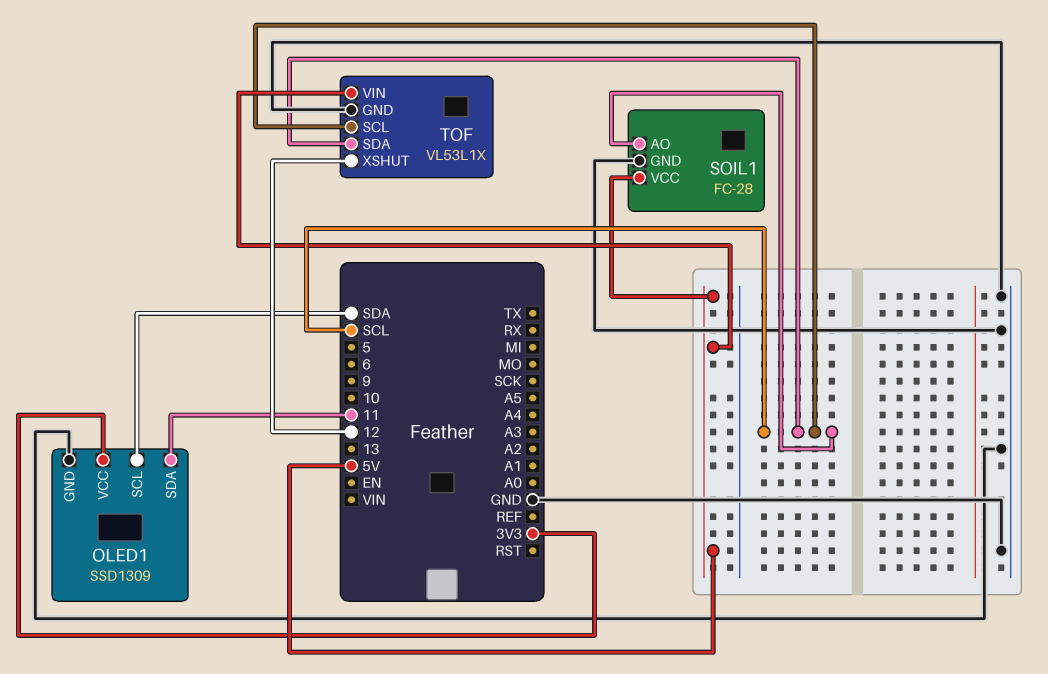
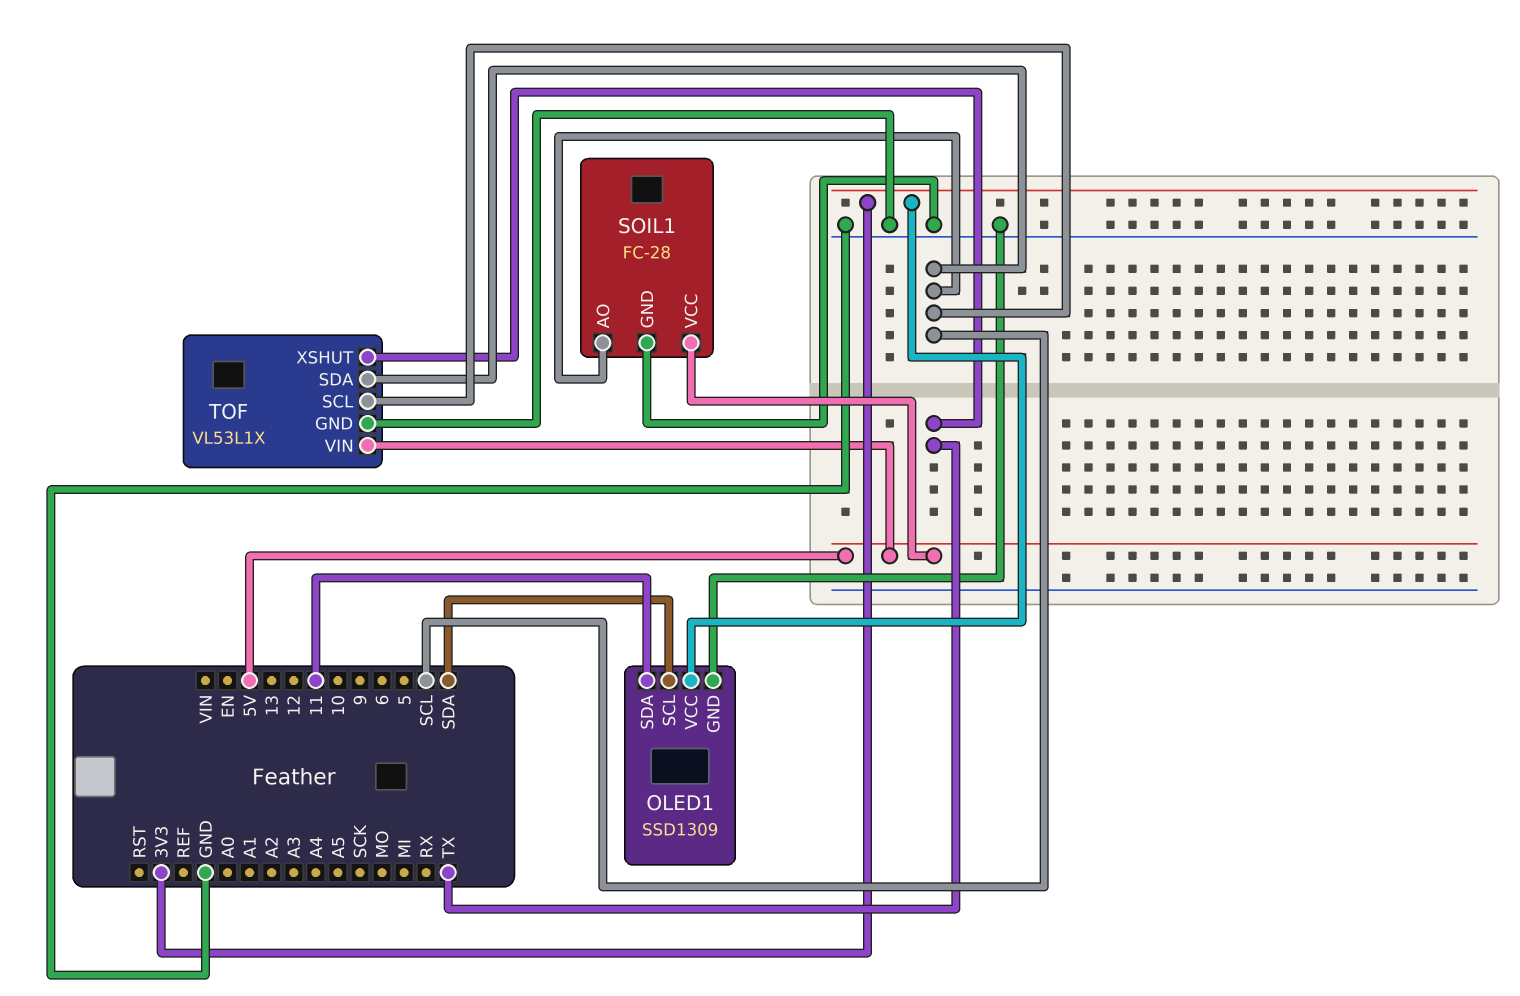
TOF pin XSHUT: 12 -> TX

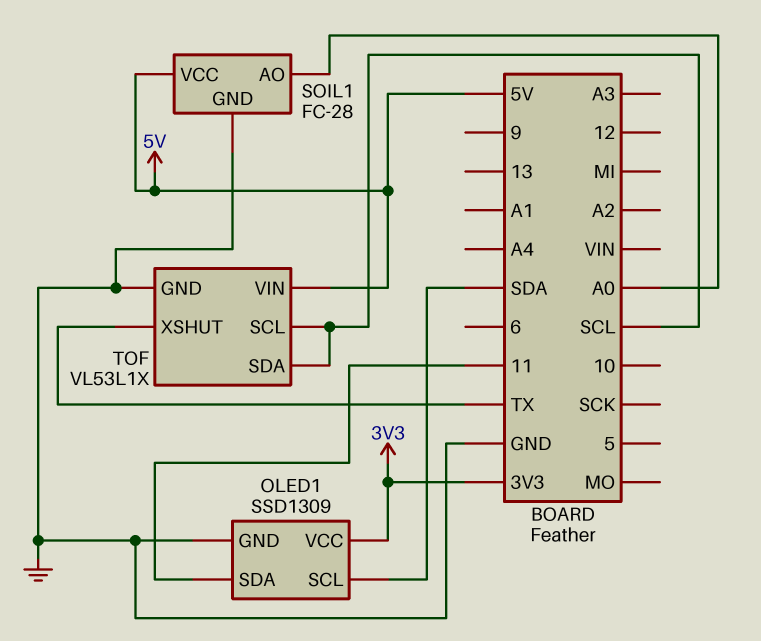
SOIL1 pin AO: SCL -> A0

